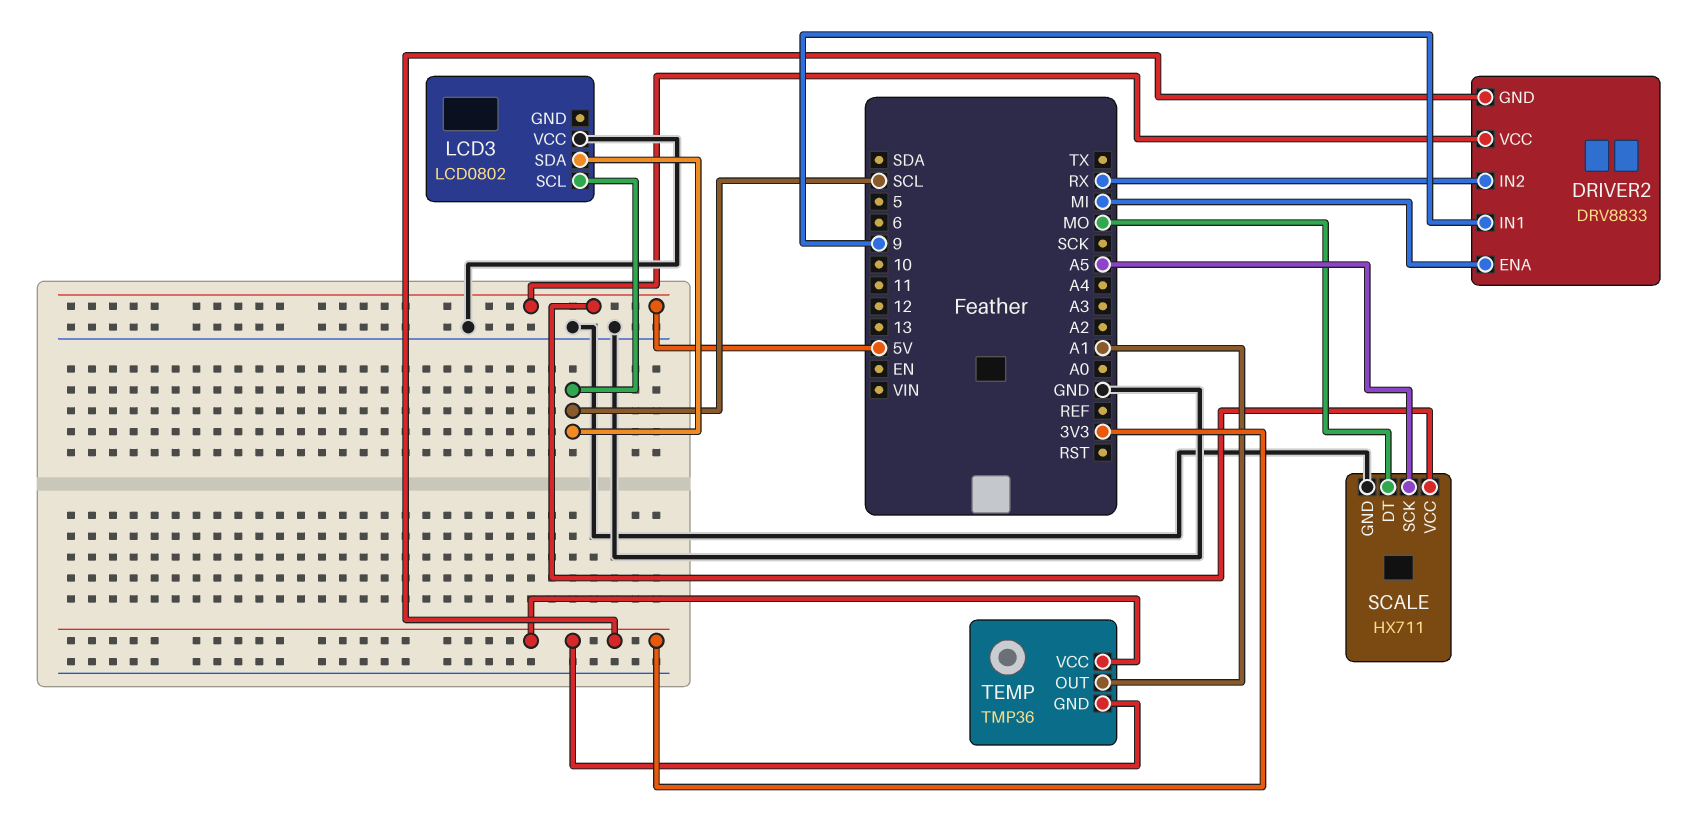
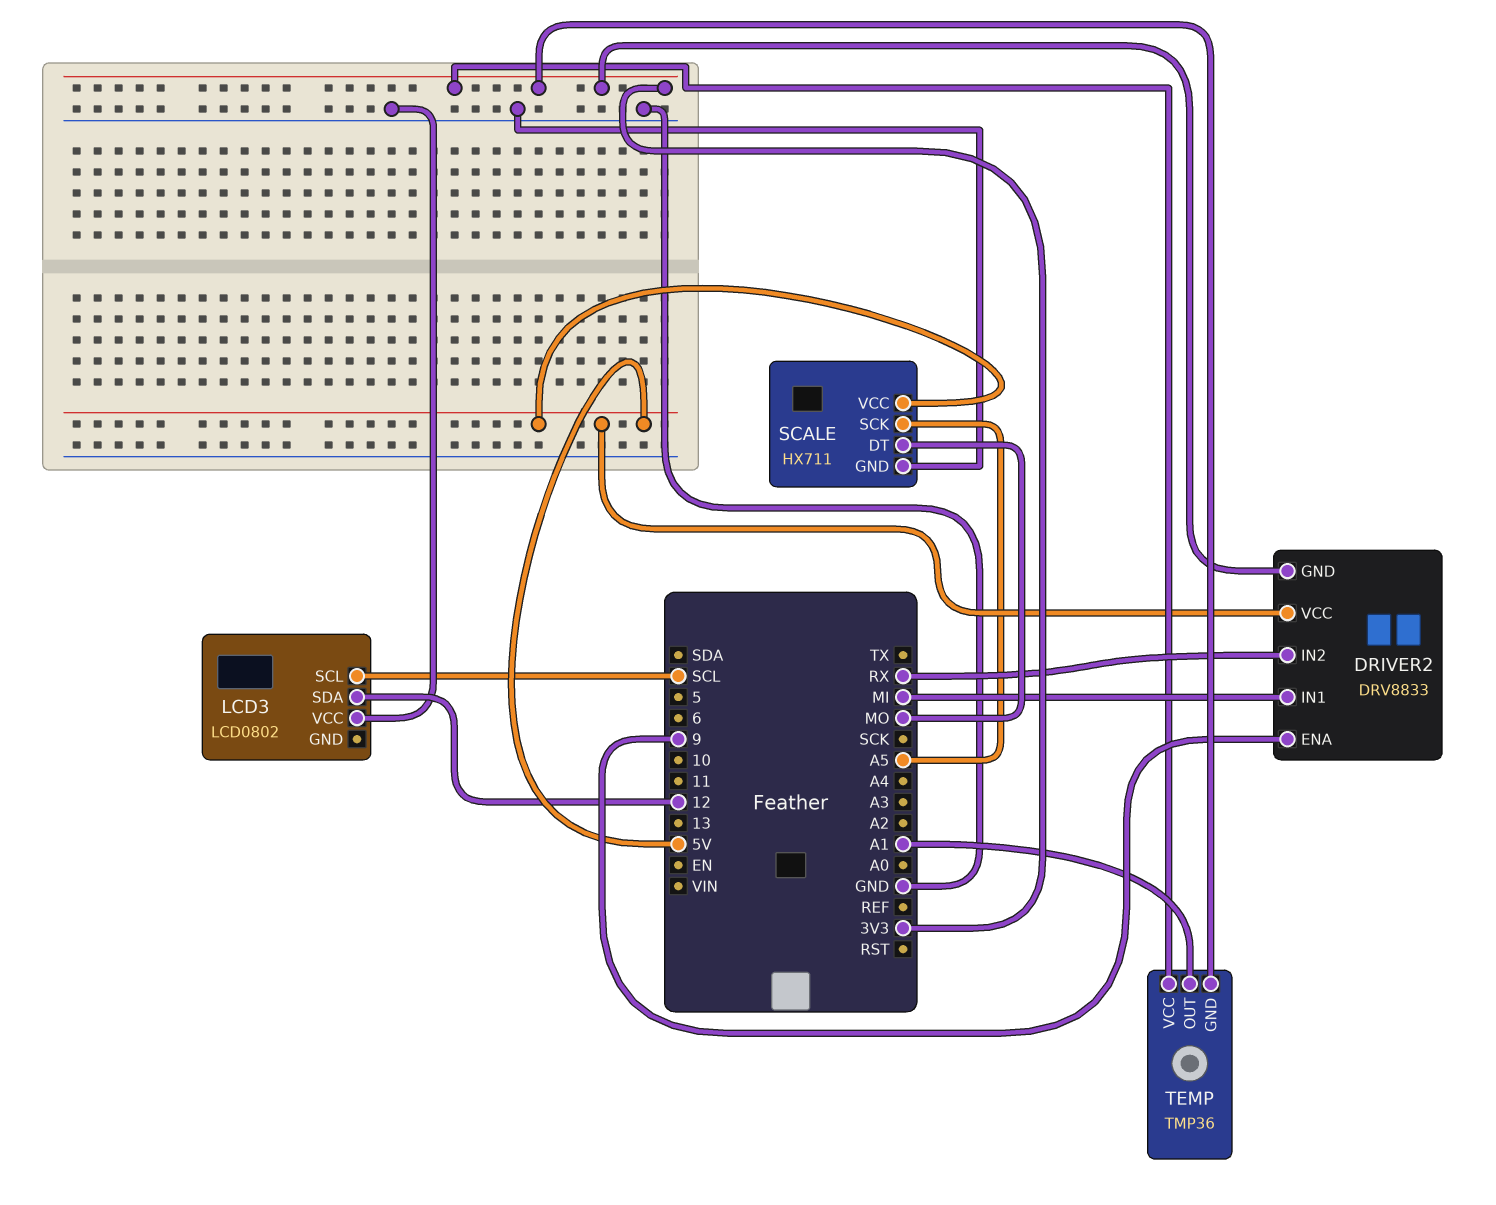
DRIVER2 pin ENA: MI -> 9
DRIVER2 pin IN1: 9 -> MI
LCD3 pin SDA: SCL -> 12

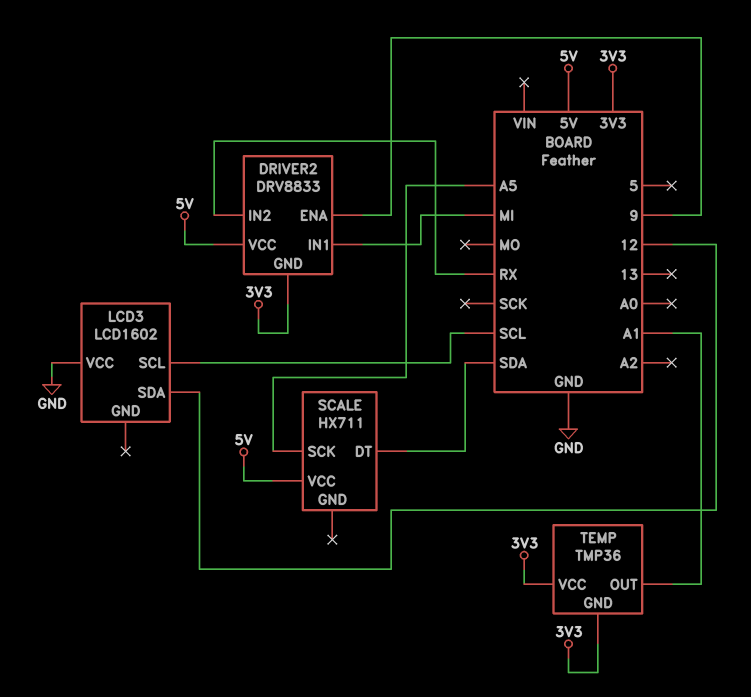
LCD3: LCD0802 -> LCD1602
SCALE pin DT: MO -> SDA
SCALE pin GND: GND -> none

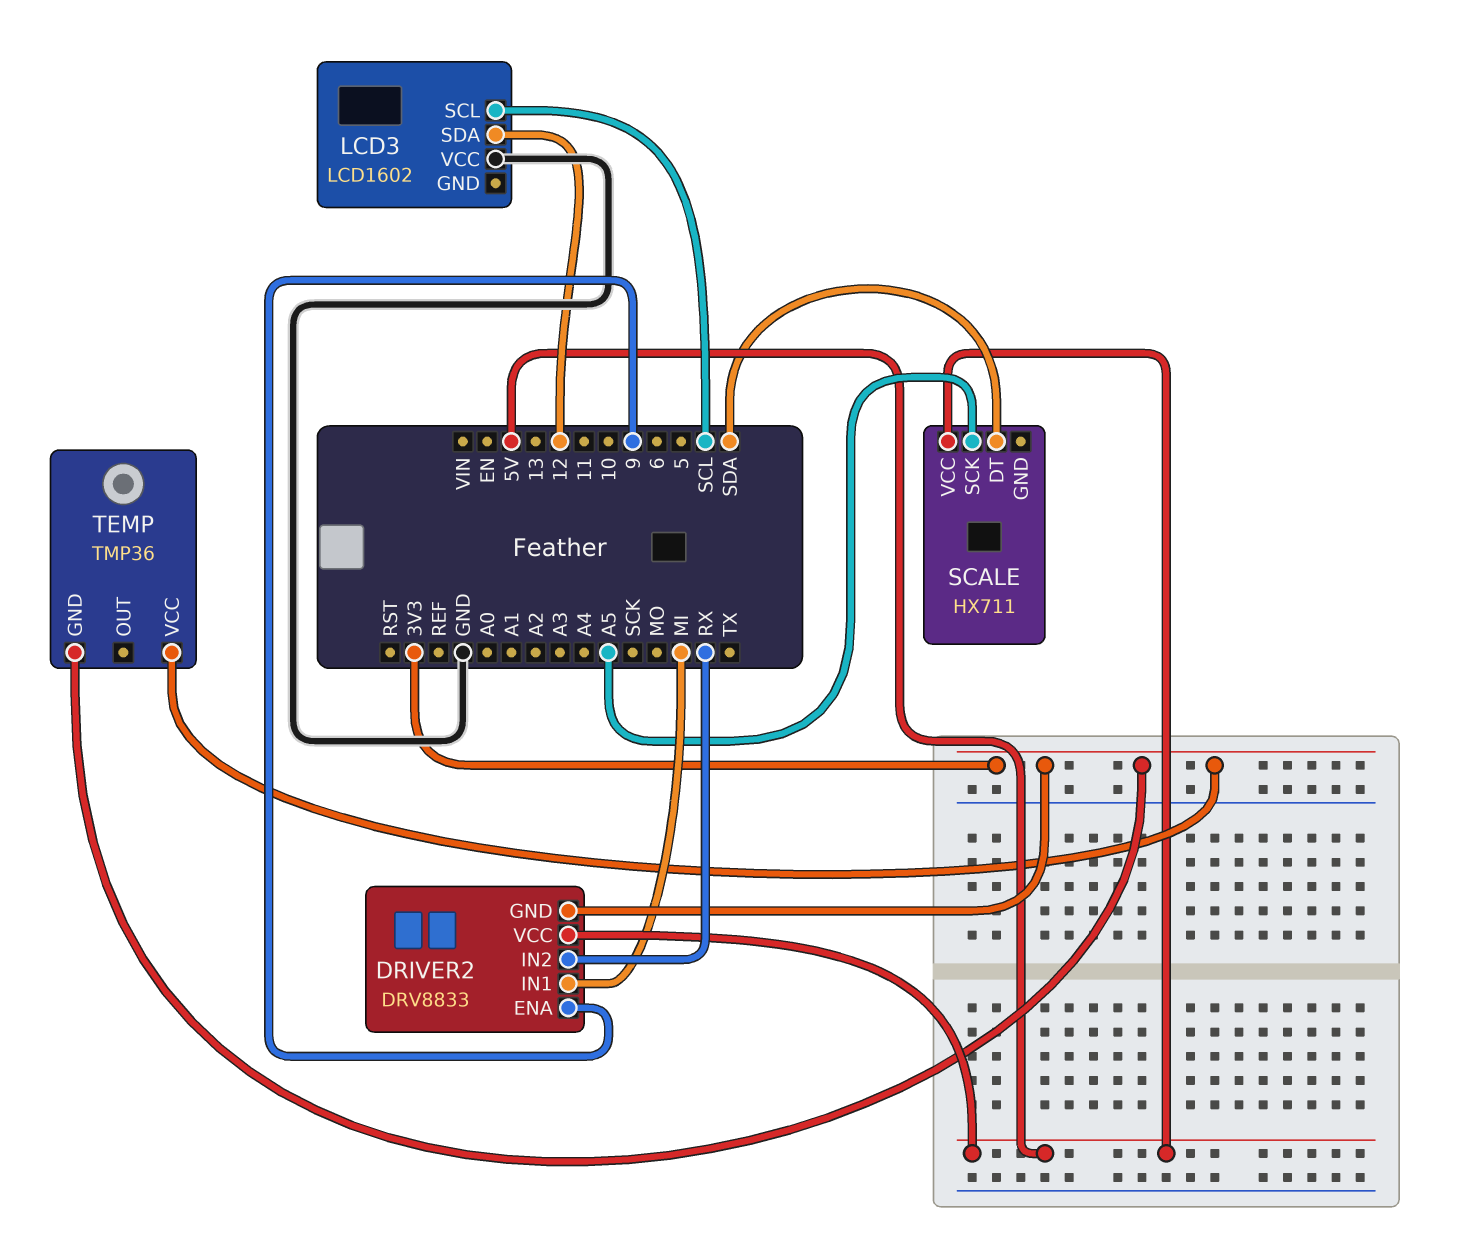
TEMP pin OUT: A1 -> none

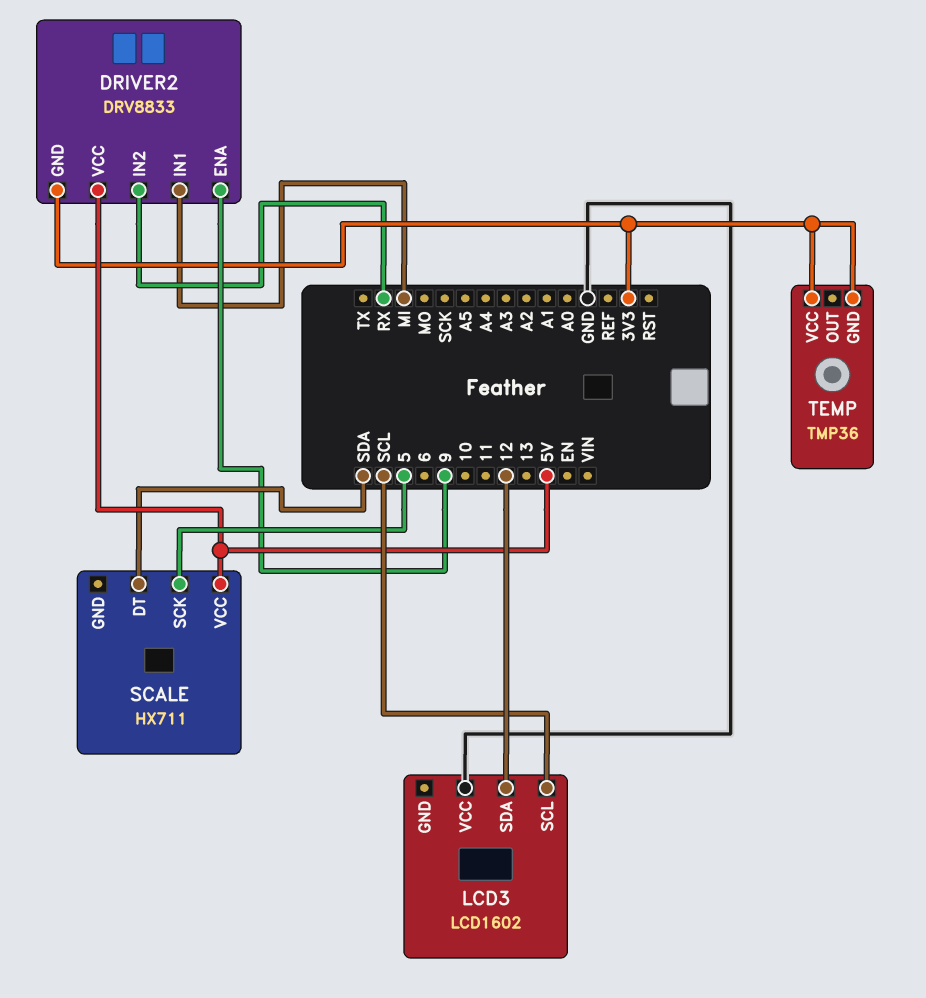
SCALE pin SCK: A5 -> 5

